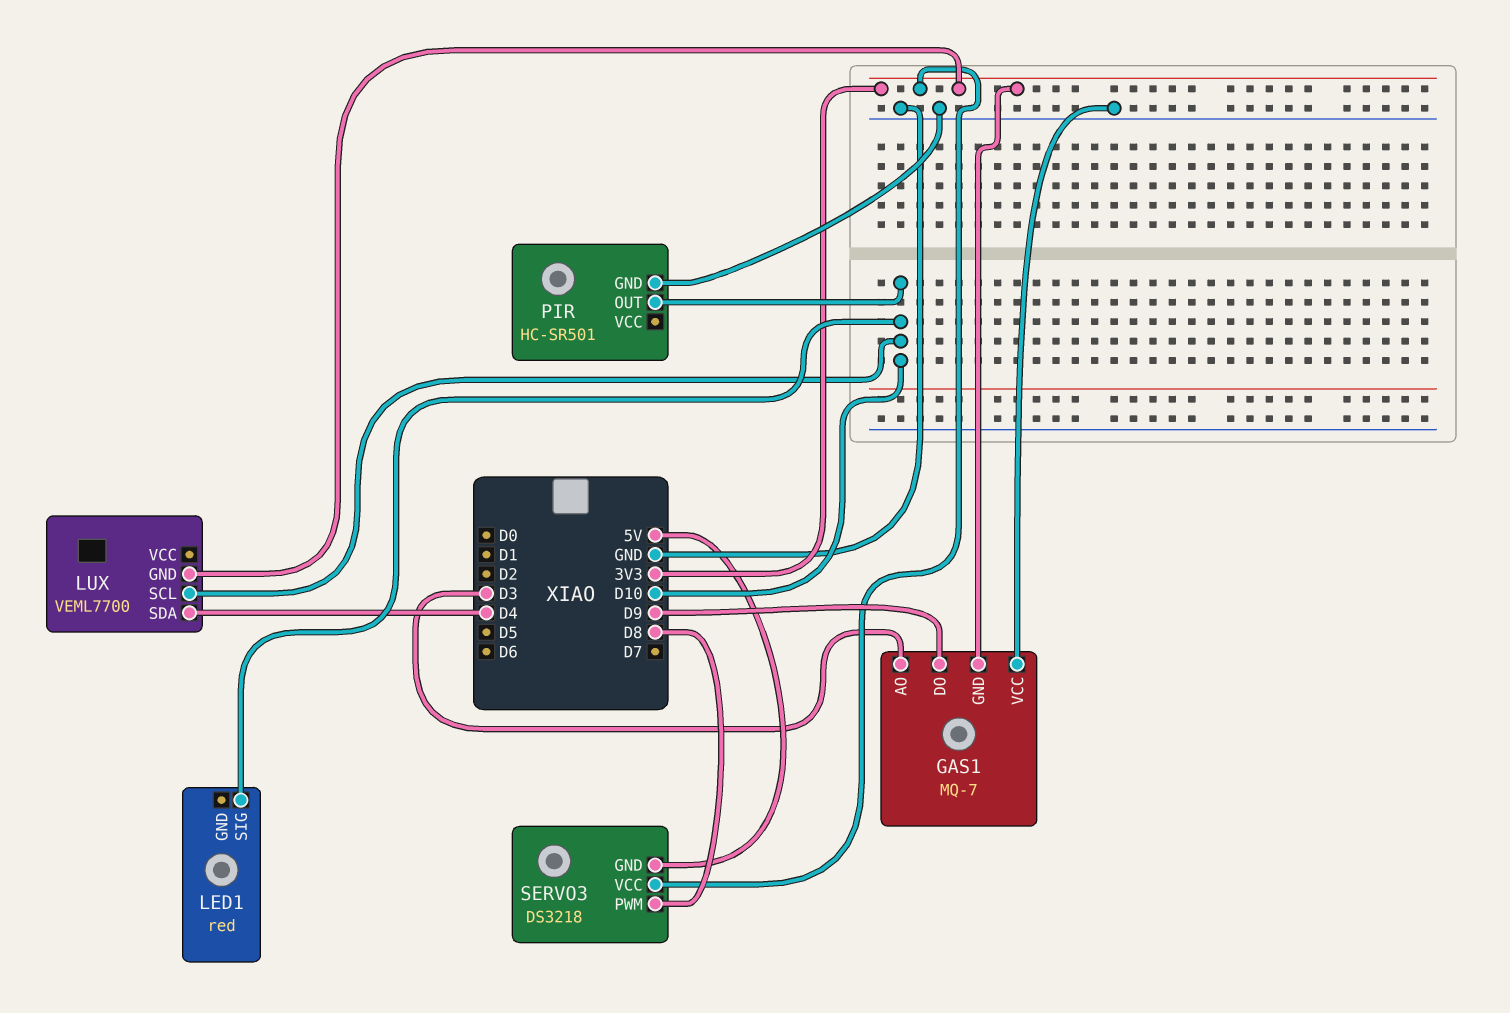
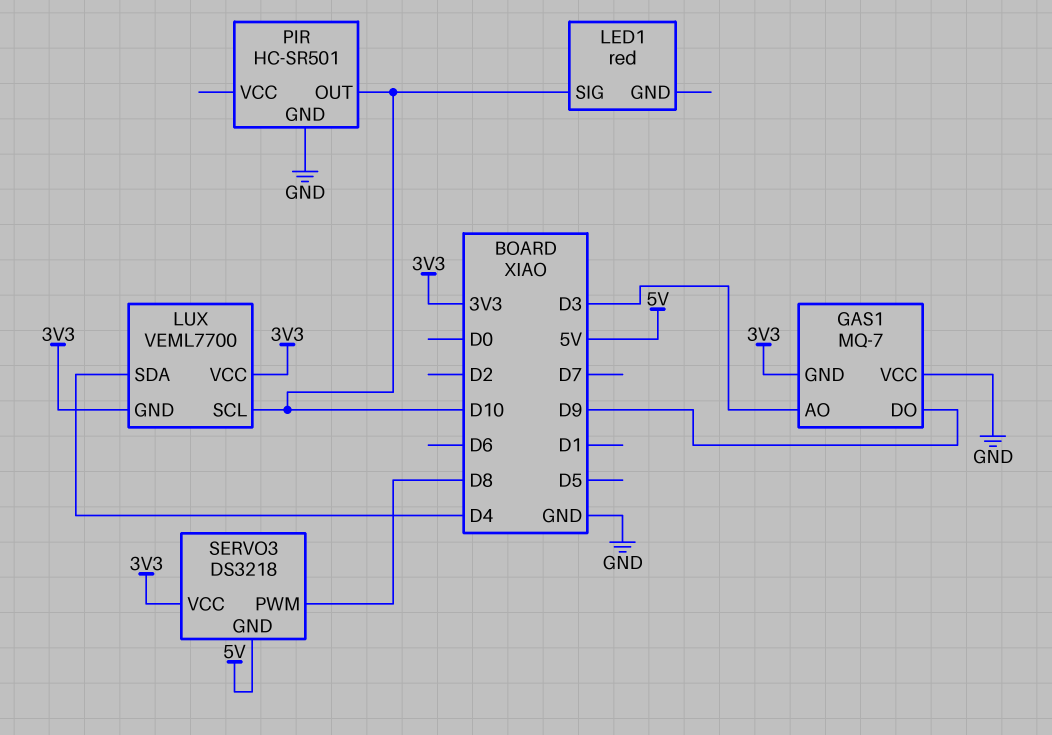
LUX pin VCC: none -> 3V3

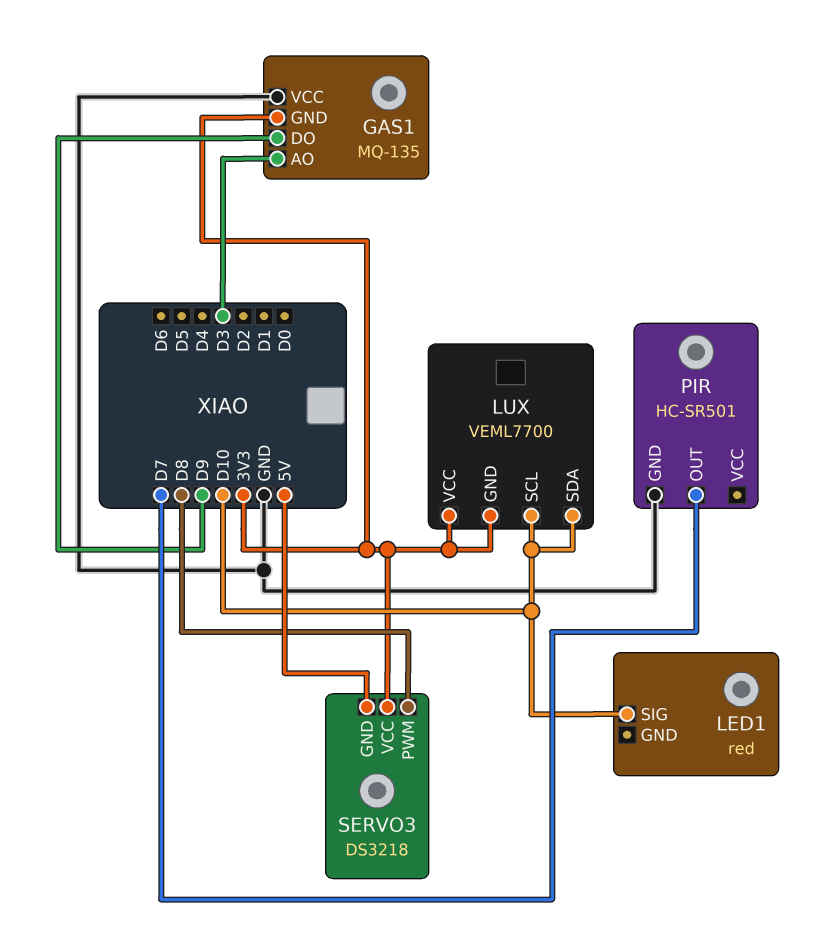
GAS1: MQ-7 -> MQ-135
LUX pin SDA: D4 -> D10
PIR pin OUT: D10 -> D7

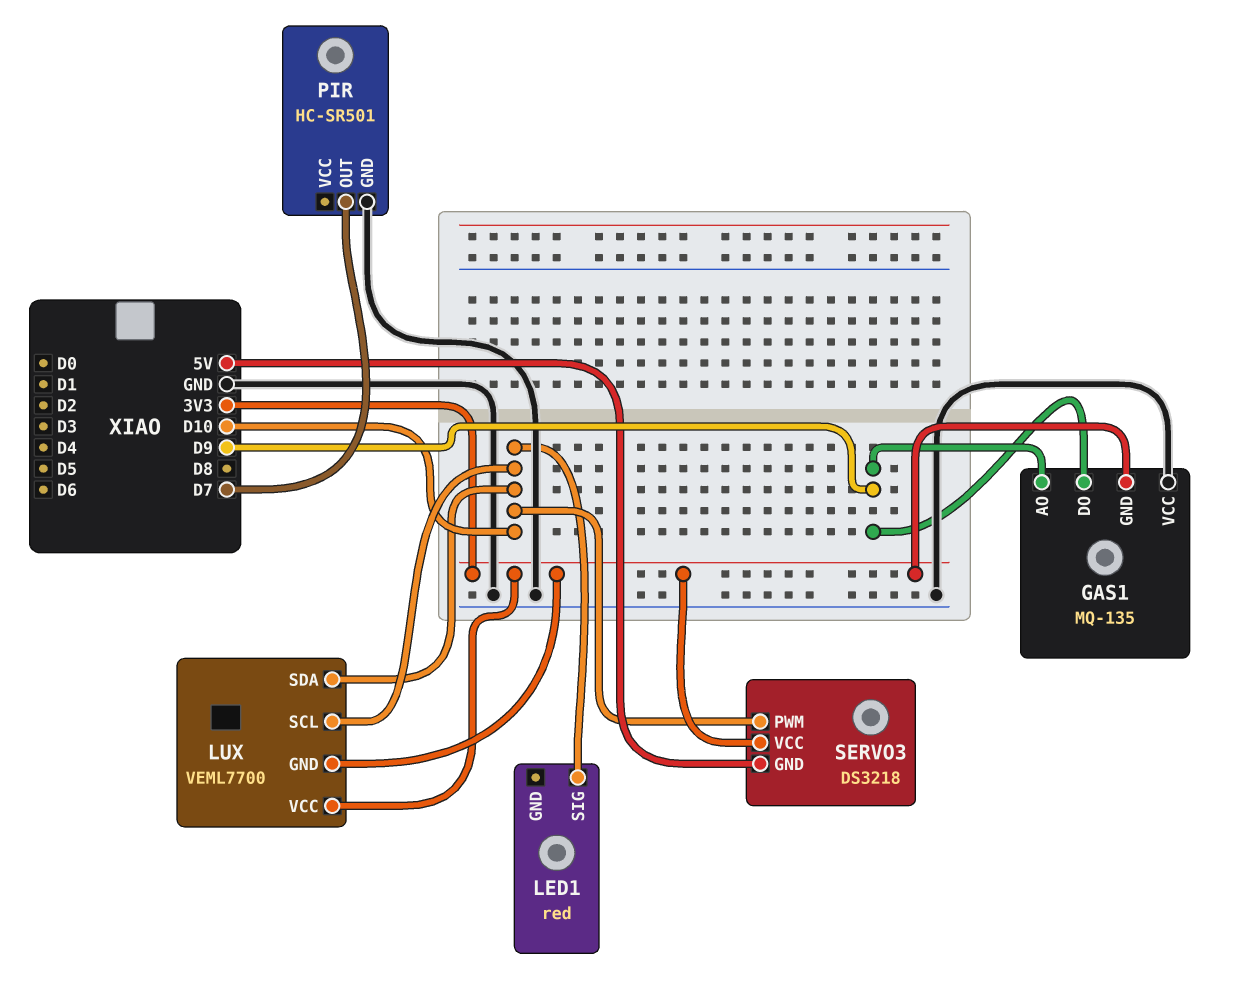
GAS1 pin AO: D3 -> D9
SERVO3 pin PWM: D8 -> D10

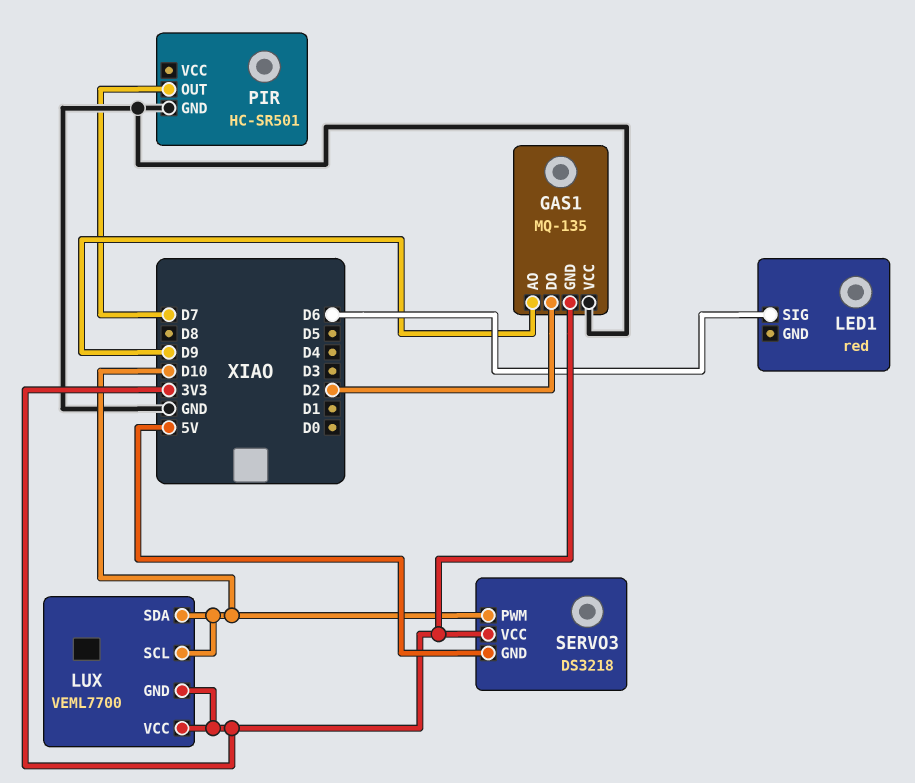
GAS1 pin DO: D9 -> D2
LED1 pin SIG: D10 -> D6

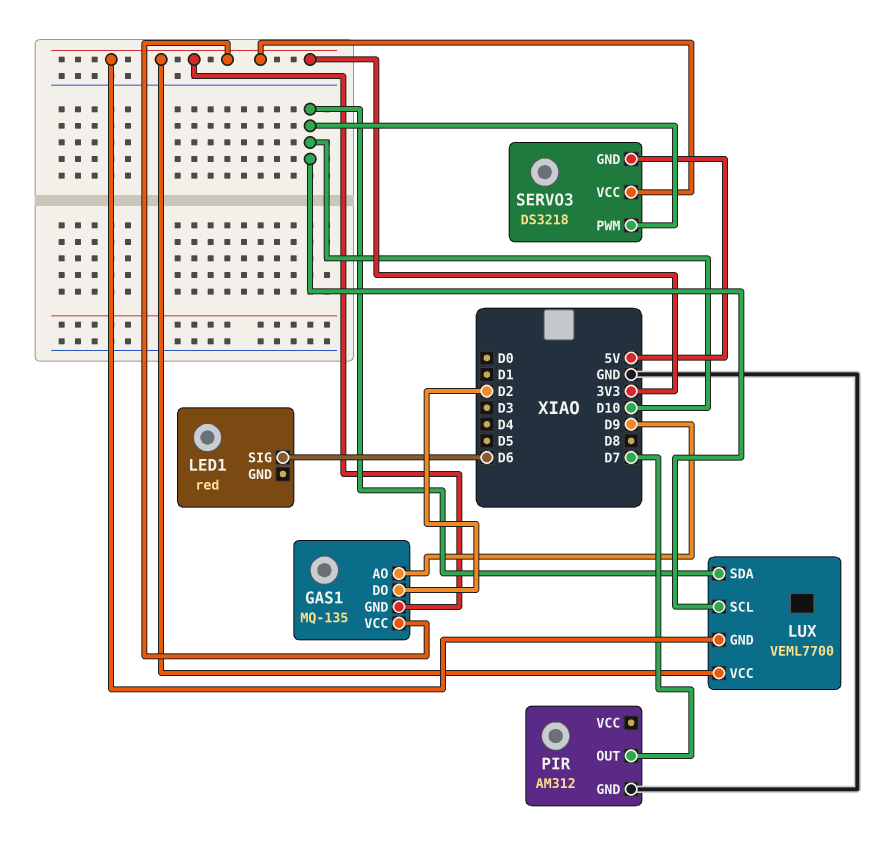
GAS1 pin VCC: GND -> 3V3
PIR: HC-SR501 -> AM312

